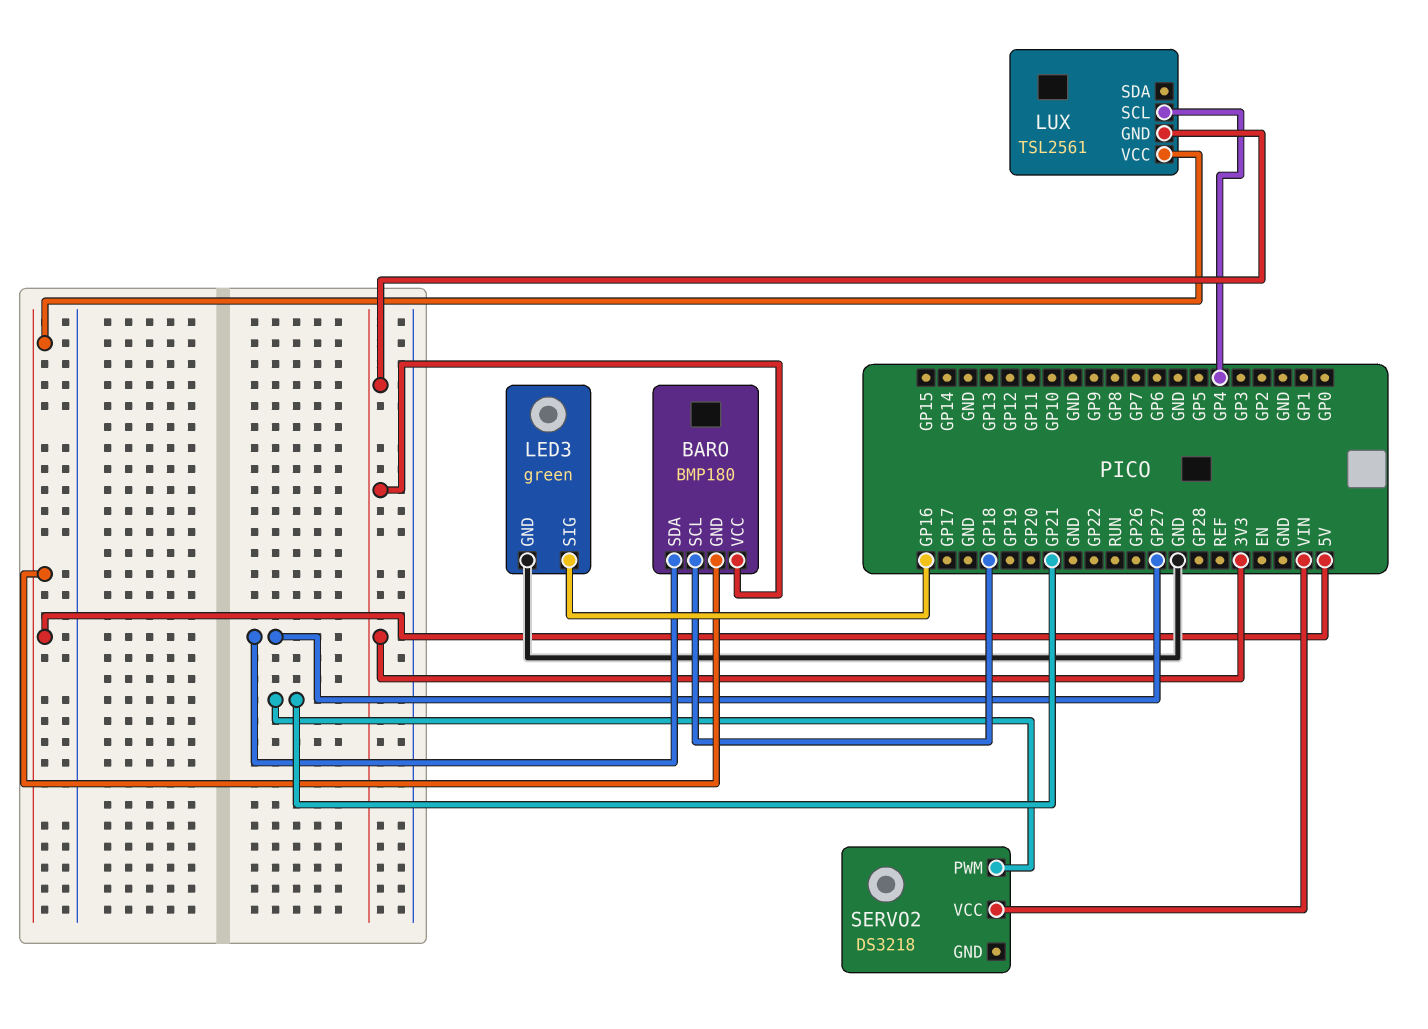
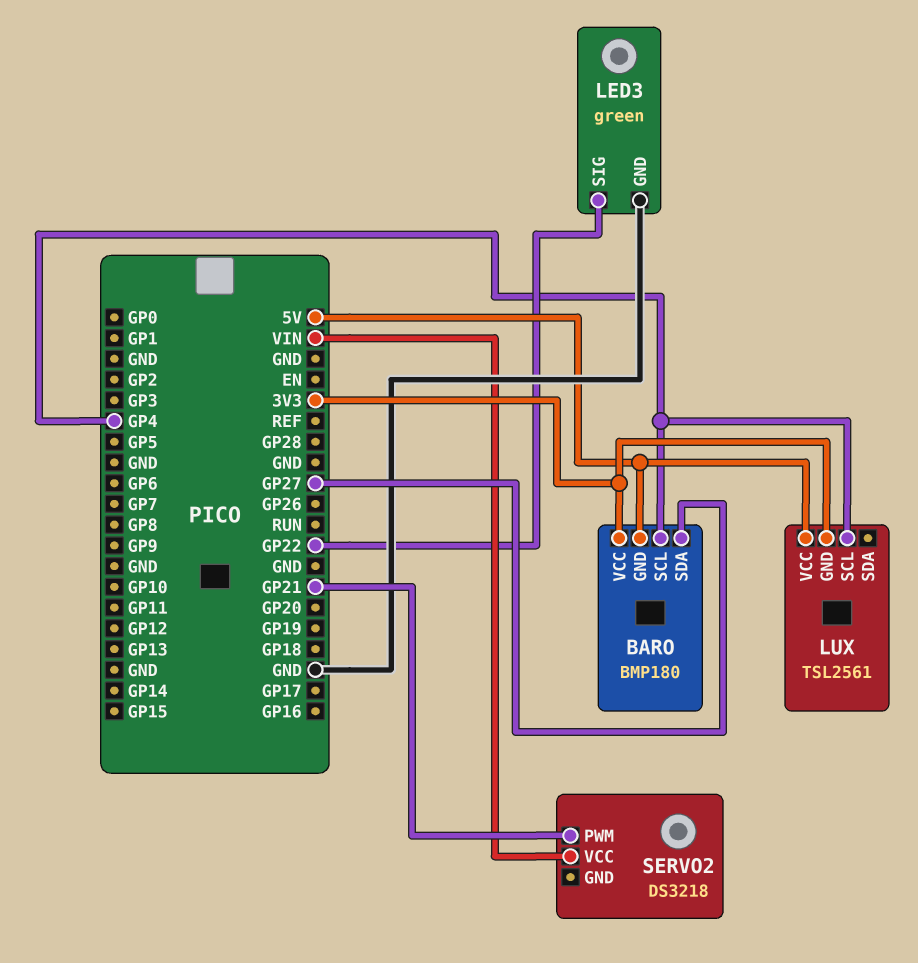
BARO pin SCL: GP18 -> GP4
LED3 pin SIG: GP16 -> GP22

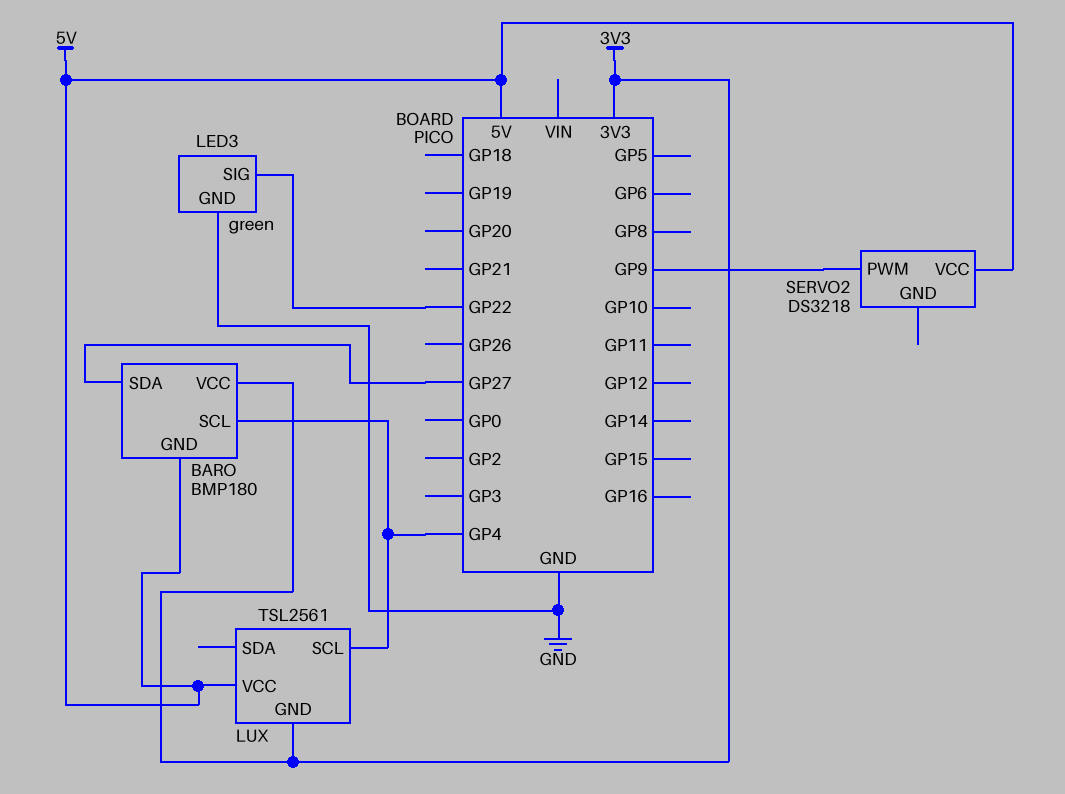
SERVO2 pin PWM: GP21 -> GP9
SERVO2 pin VCC: VIN -> 5V

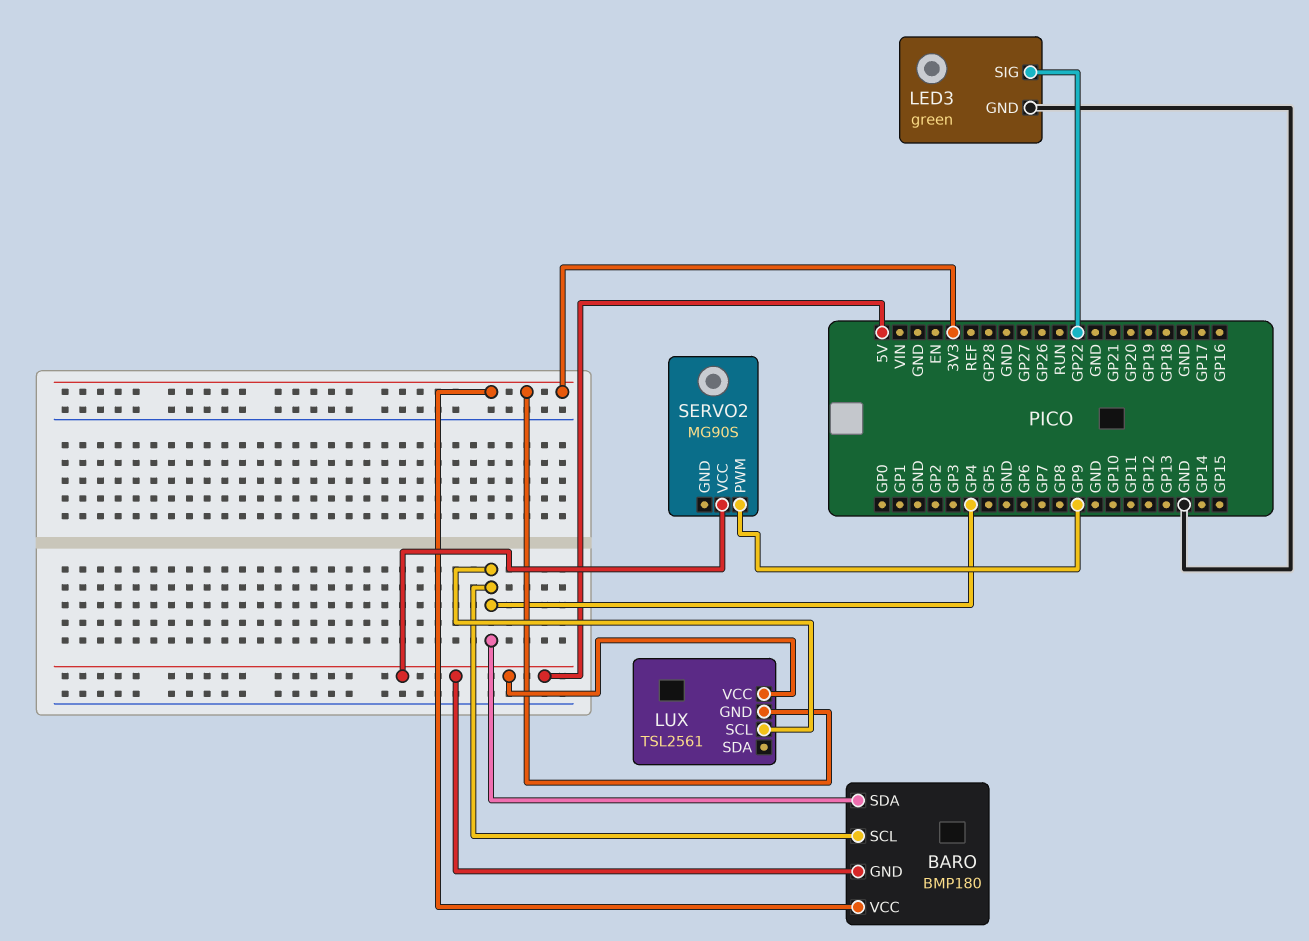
BARO pin SDA: GP27 -> GP4
SERVO2: DS3218 -> MG90S

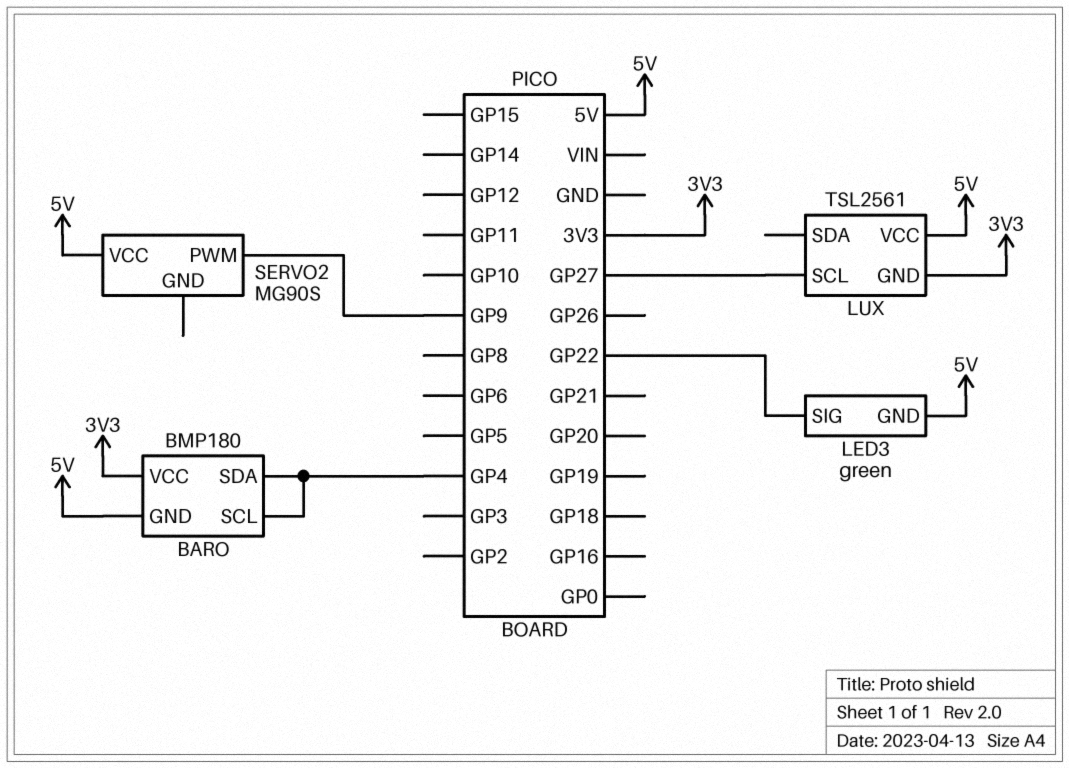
LED3 pin GND: GND -> 5V
LUX pin SCL: GP4 -> GP27

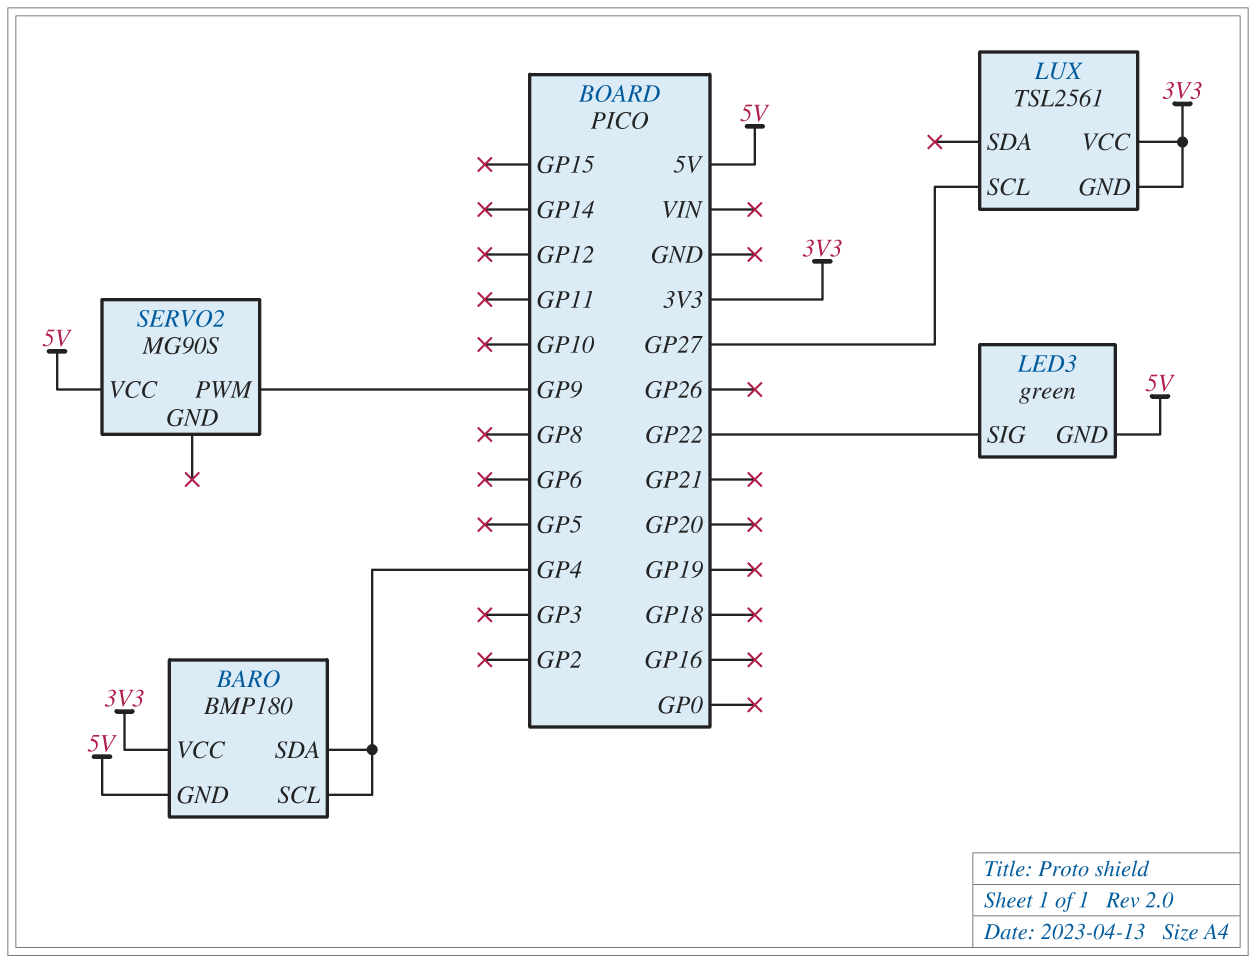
LUX pin VCC: 5V -> 3V3

